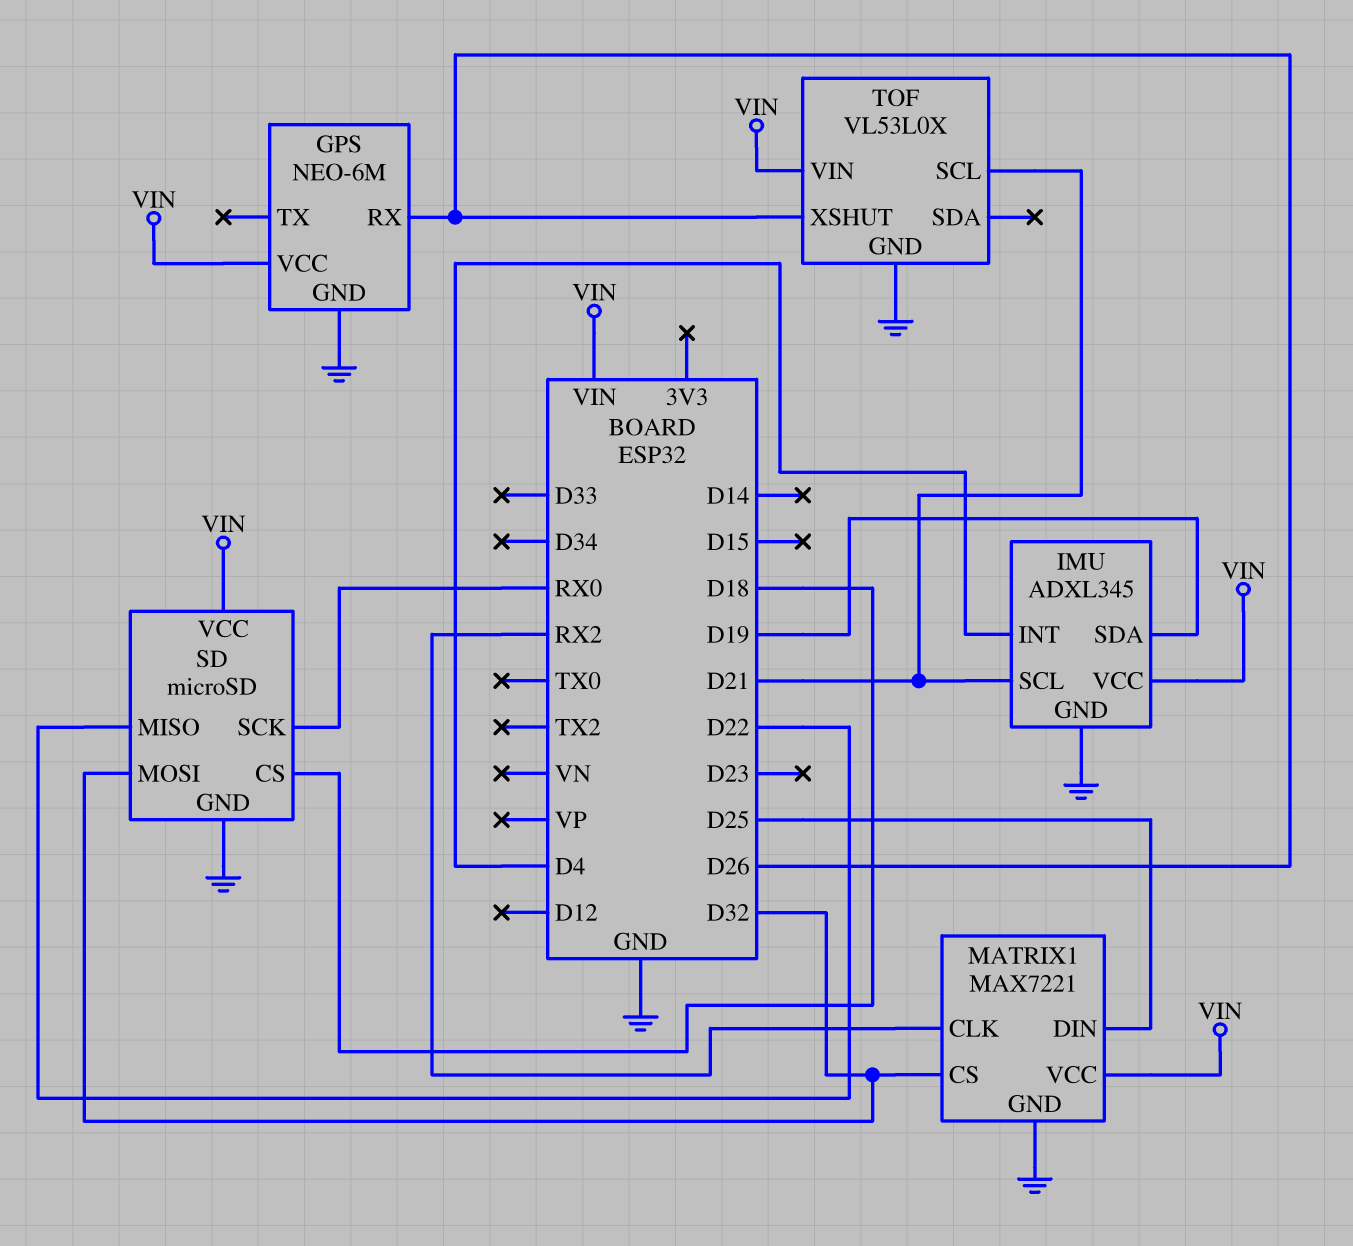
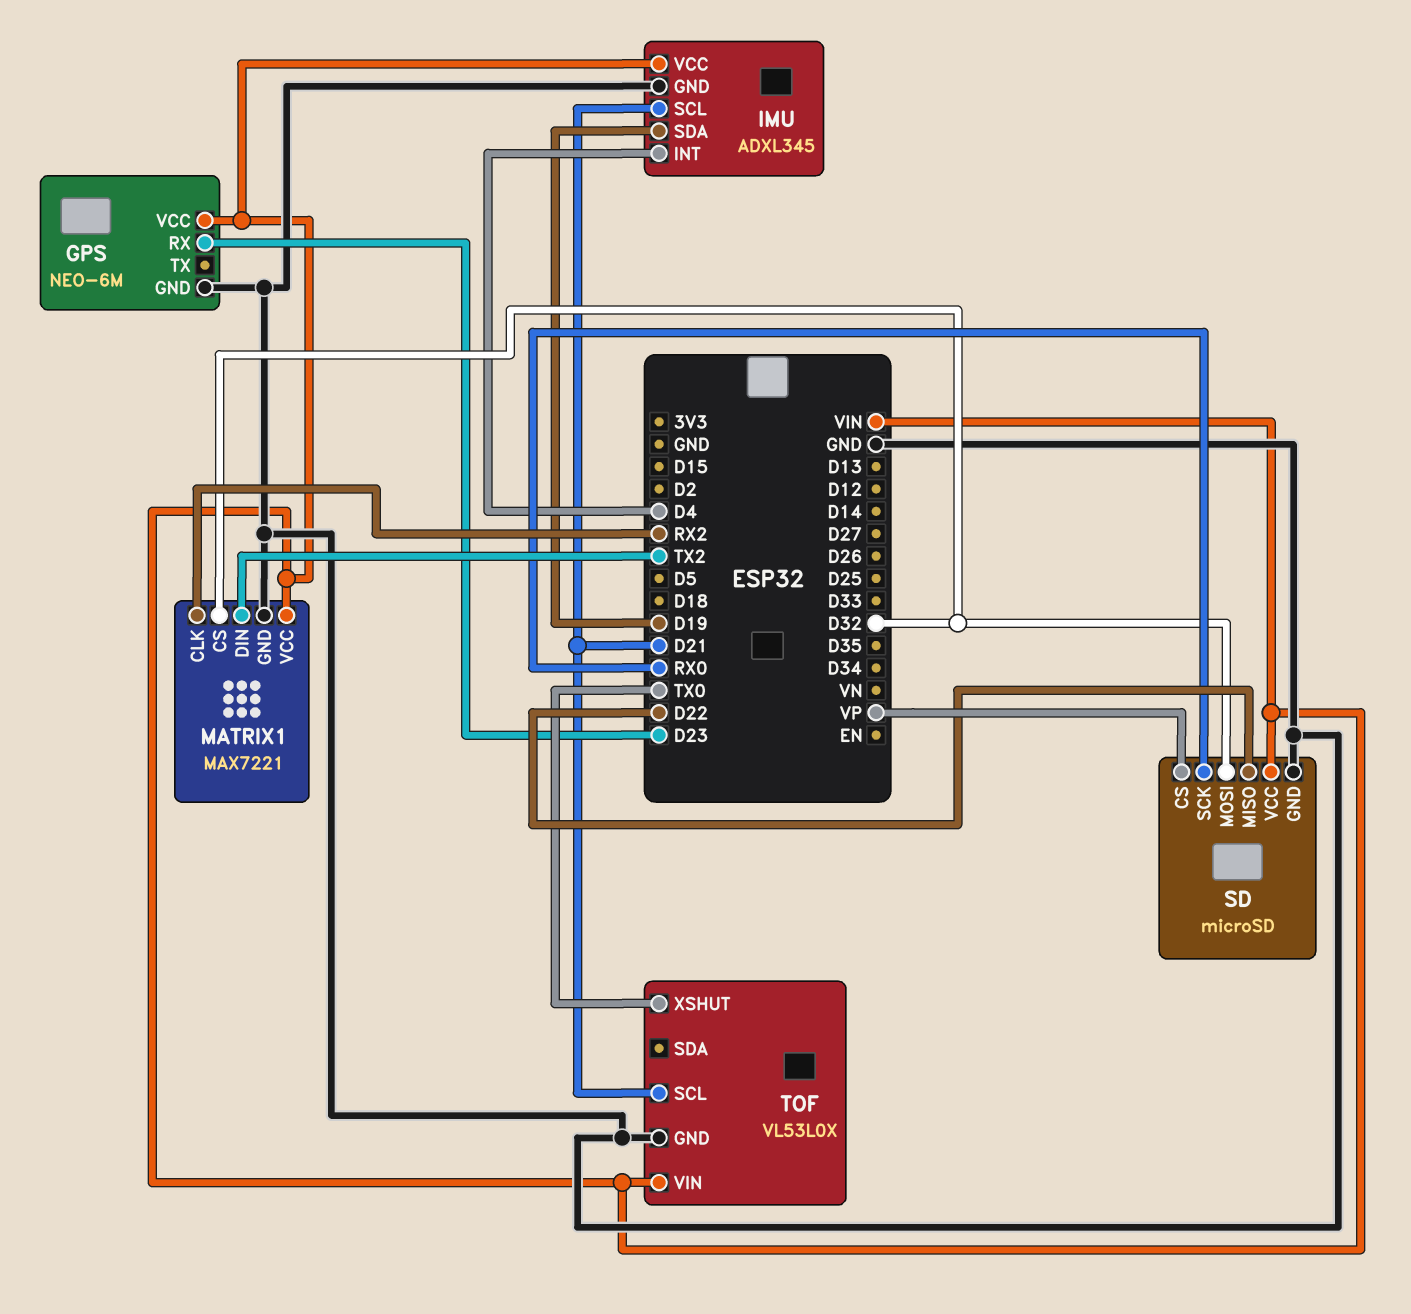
GPS pin RX: D26 -> D23
MATRIX1 pin DIN: D25 -> TX2
SD pin CS: D18 -> VP
TOF pin XSHUT: D26 -> TX0

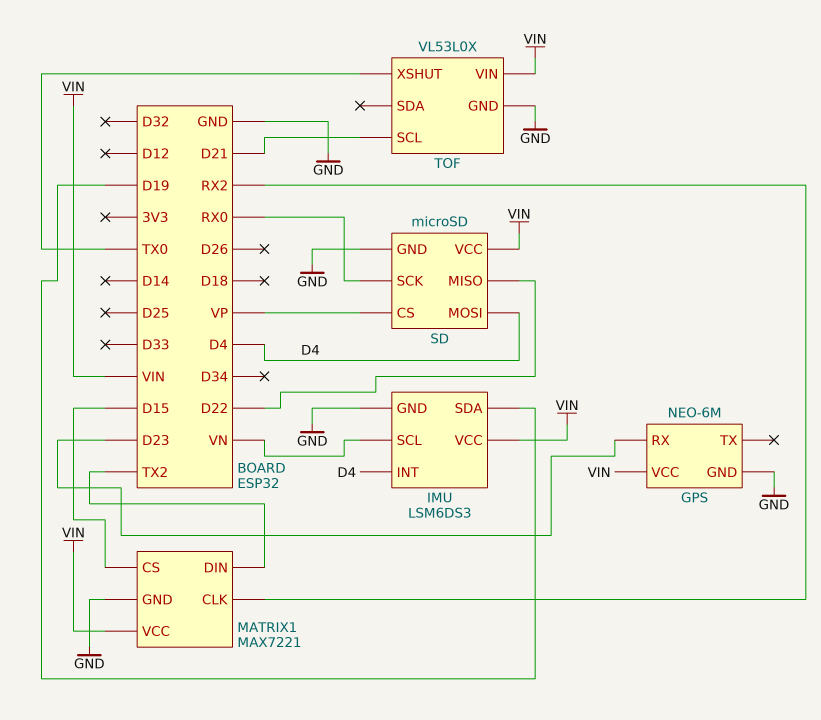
IMU: ADXL345 -> LSM6DS3
IMU pin SCL: D21 -> VN
MATRIX1 pin CS: D32 -> D15
SD pin MOSI: D32 -> D4

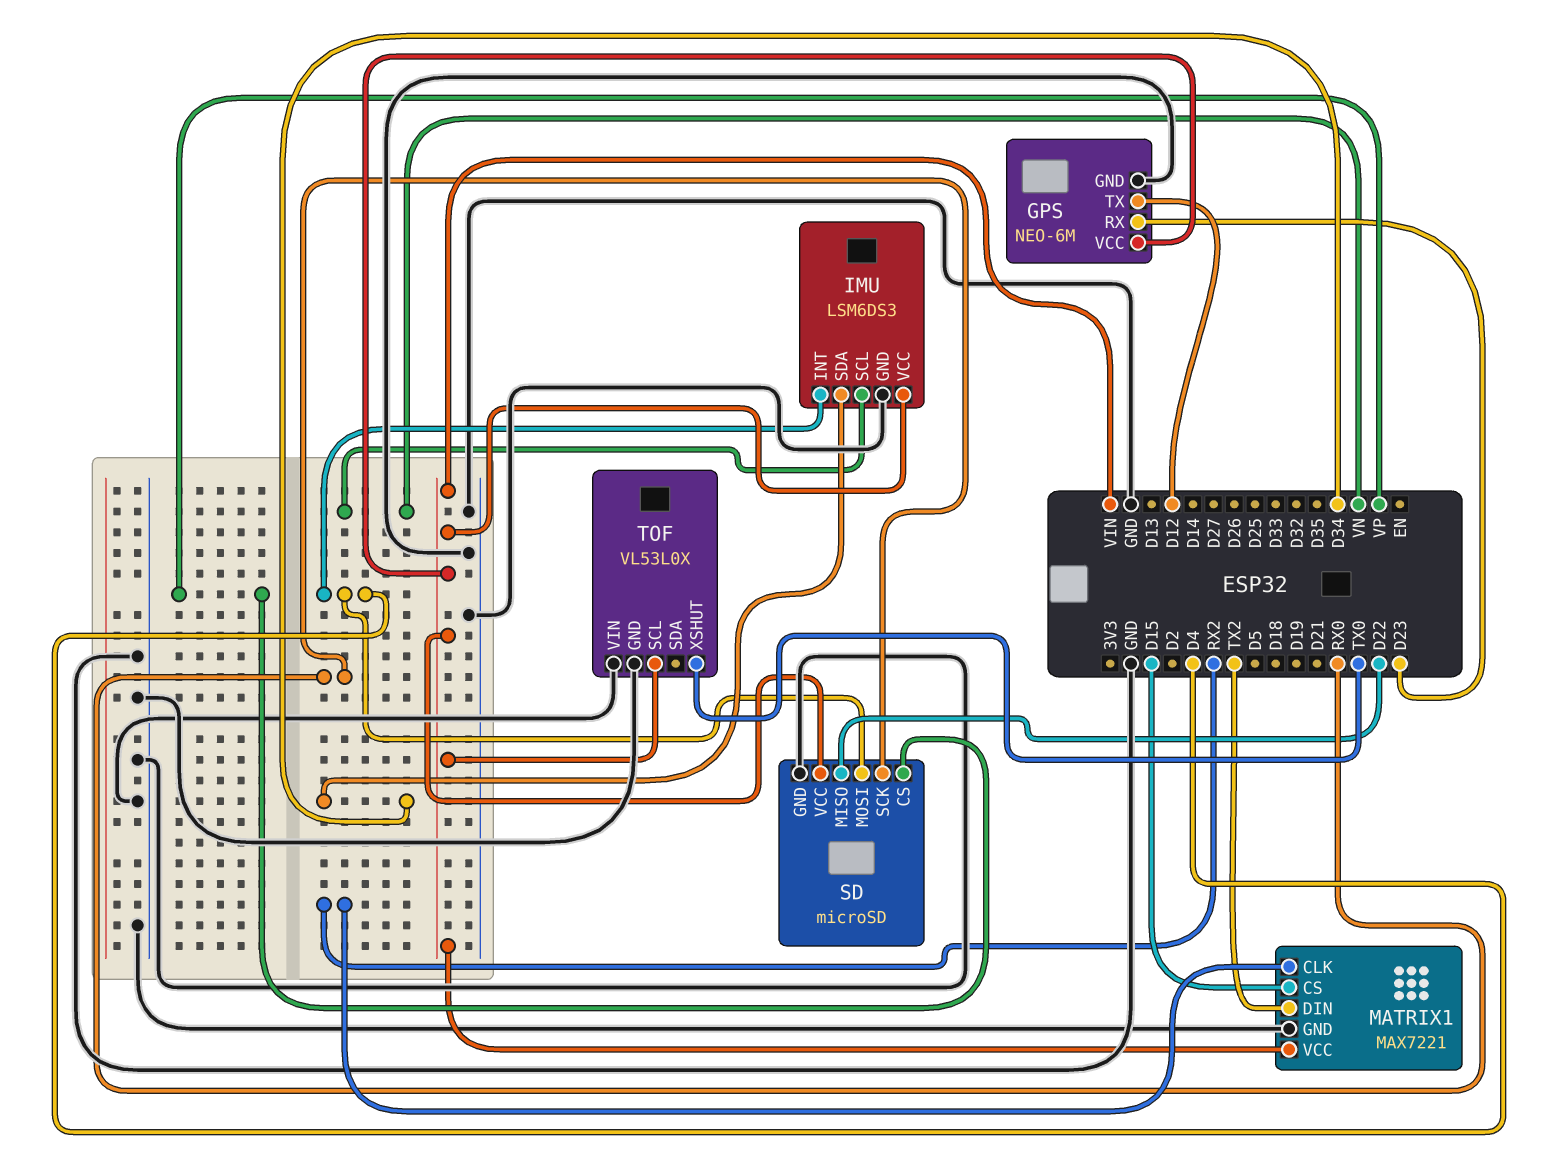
GPS pin TX: none -> D12
IMU pin SDA: D19 -> D34
TOF pin SCL: D21 -> VIN
TOF pin VIN: VIN -> GND

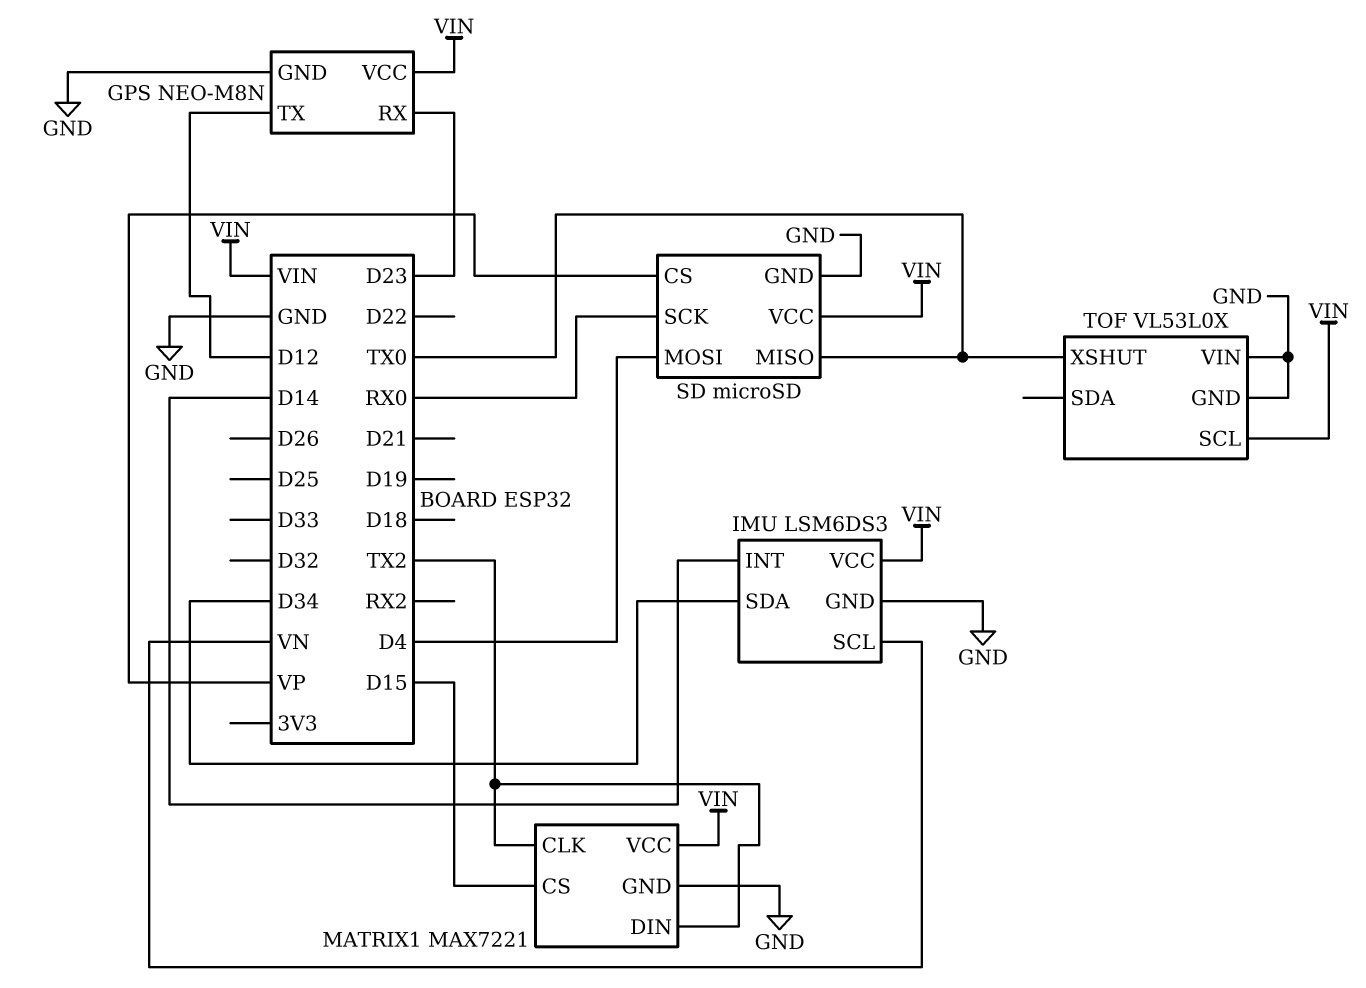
GPS: NEO-6M -> NEO-M8N
IMU pin INT: D4 -> D14
MATRIX1 pin CLK: RX2 -> TX2
SD pin MISO: D22 -> TX0

